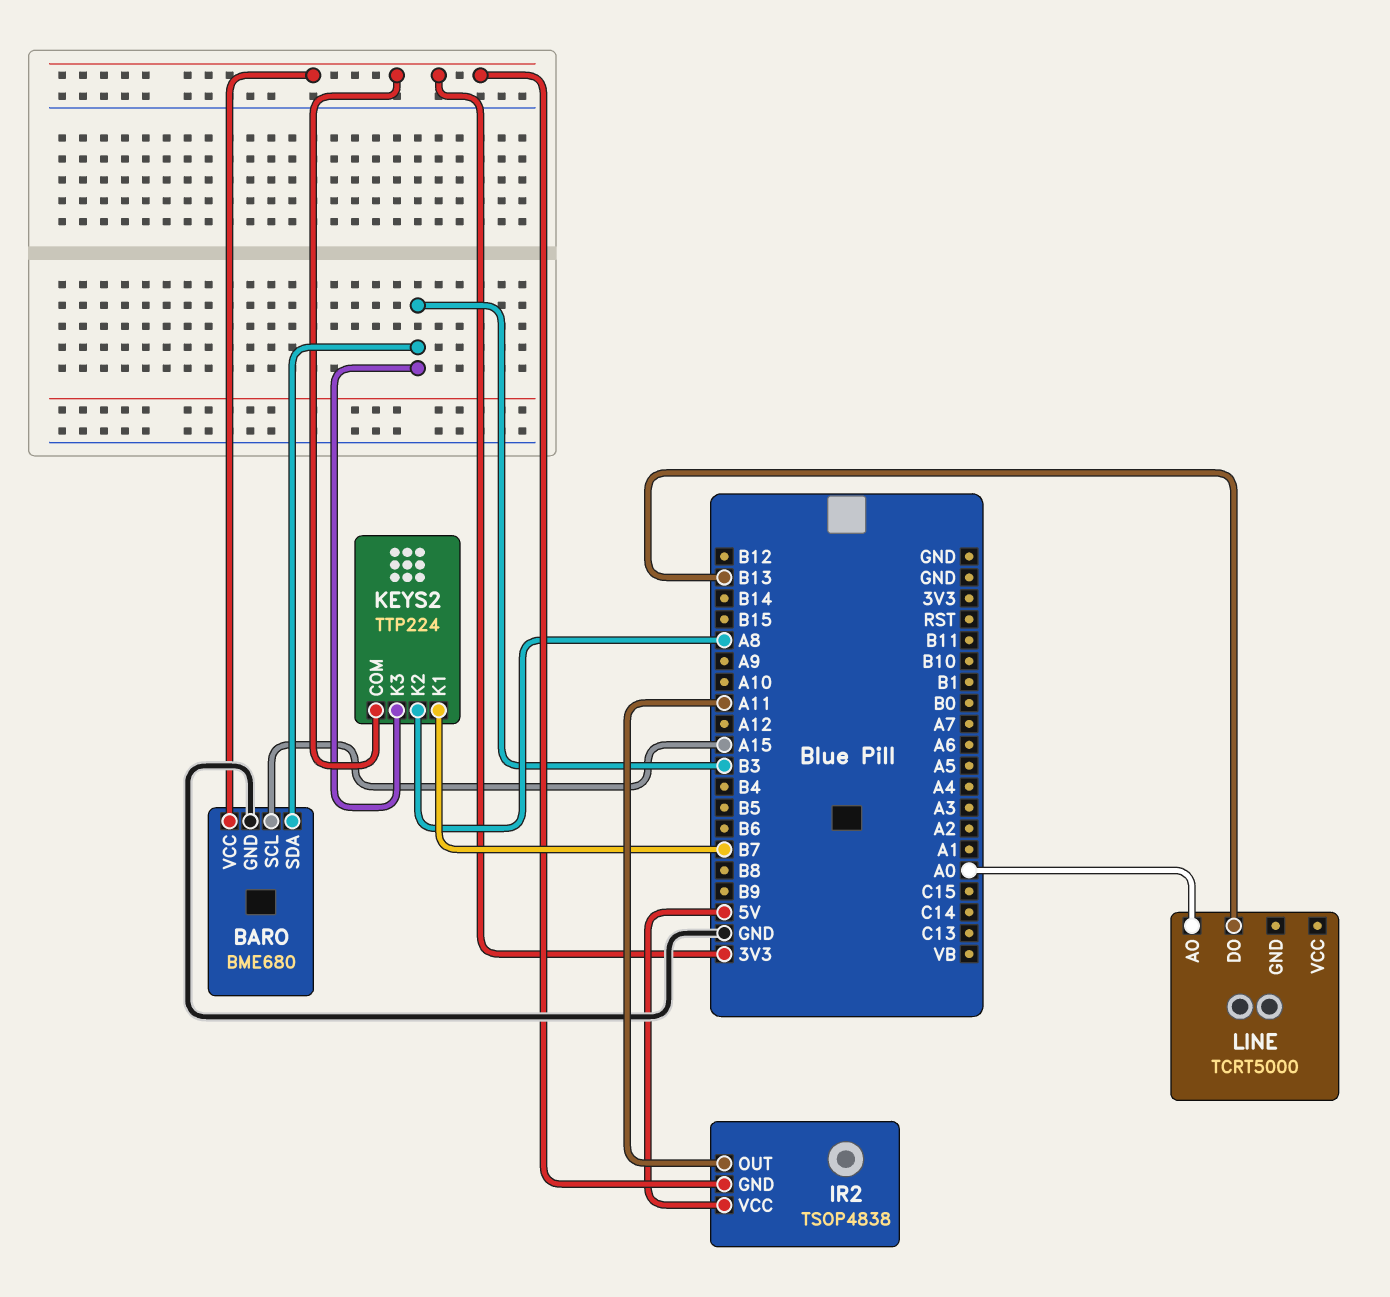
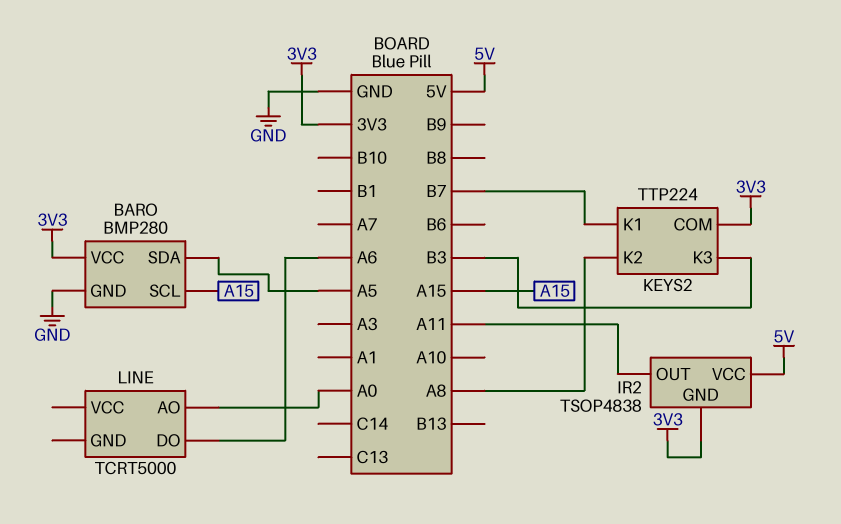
BARO: BME680 -> BMP280
BARO pin SDA: B3 -> A5
LINE pin DO: B13 -> A6

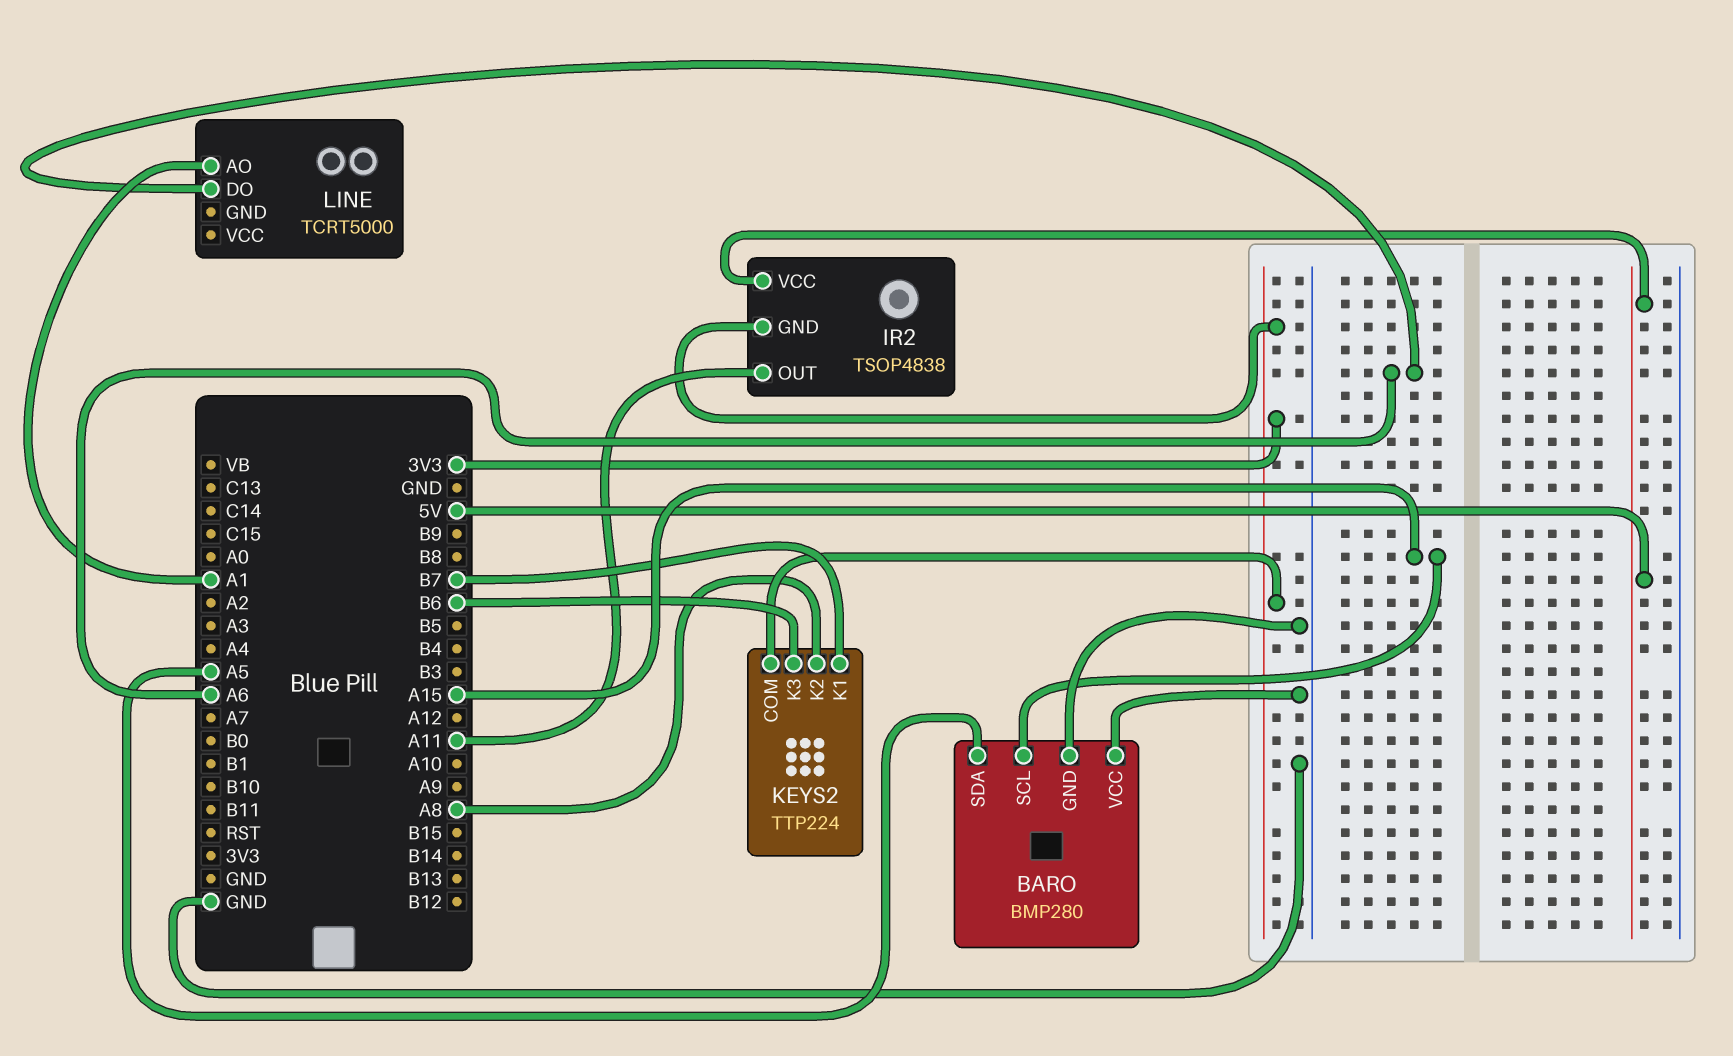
BARO pin VCC: 3V3 -> GND
KEYS2 pin K3: B3 -> B6
LINE pin AO: A0 -> A1

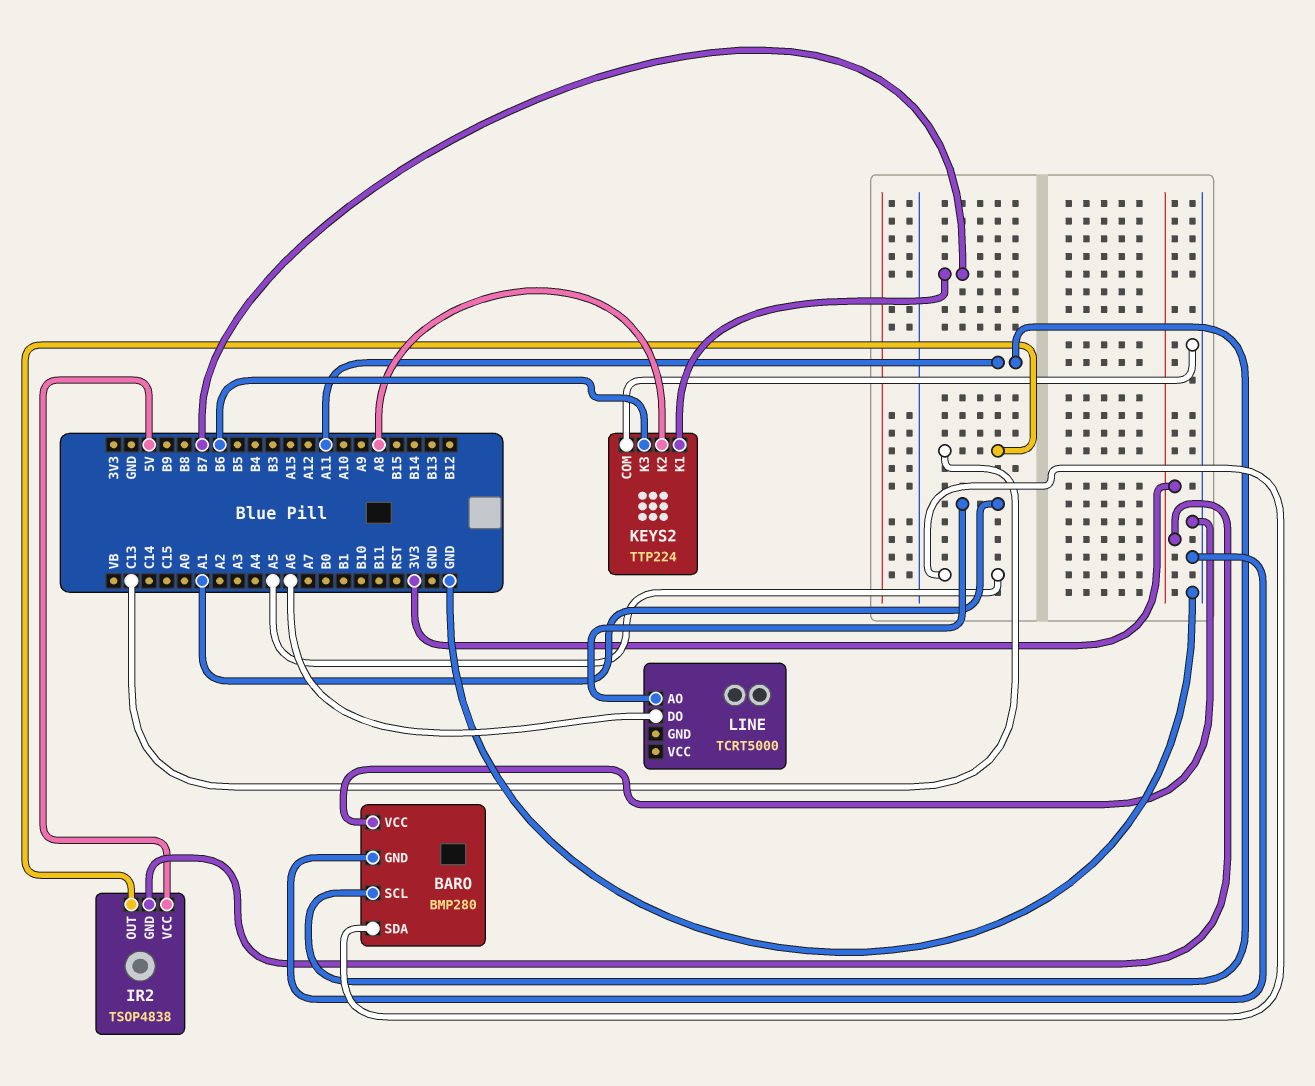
BARO pin SCL: A15 -> A11
IR2 pin OUT: A11 -> C13
KEYS2 pin COM: 3V3 -> GND

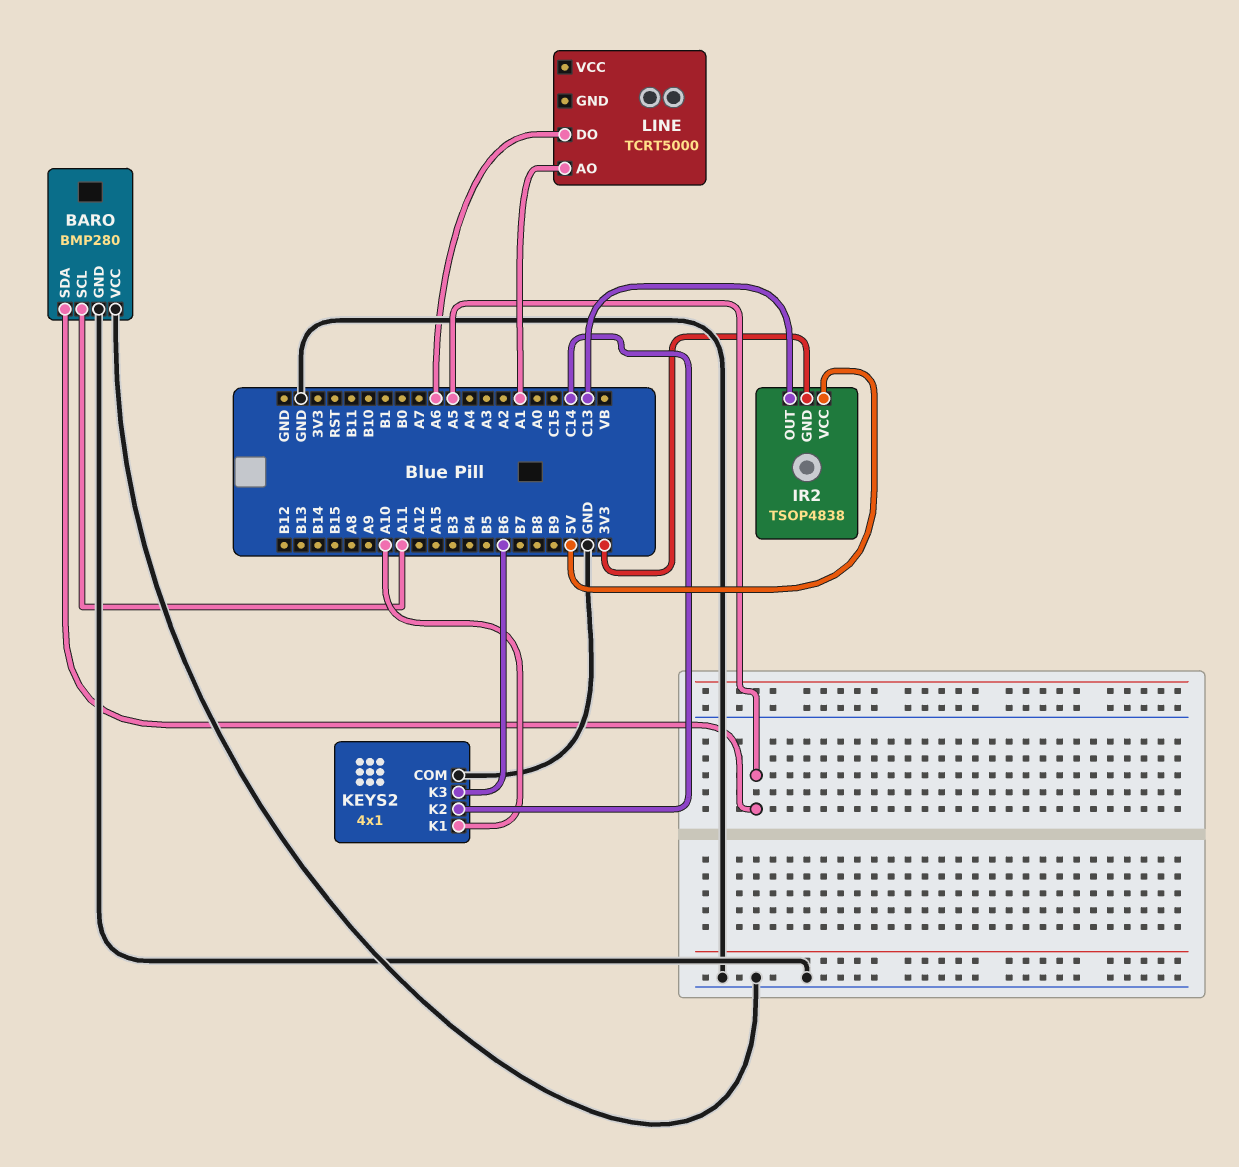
KEYS2: TTP224 -> 4x1
KEYS2 pin K1: B7 -> A10
KEYS2 pin K2: A8 -> C14

